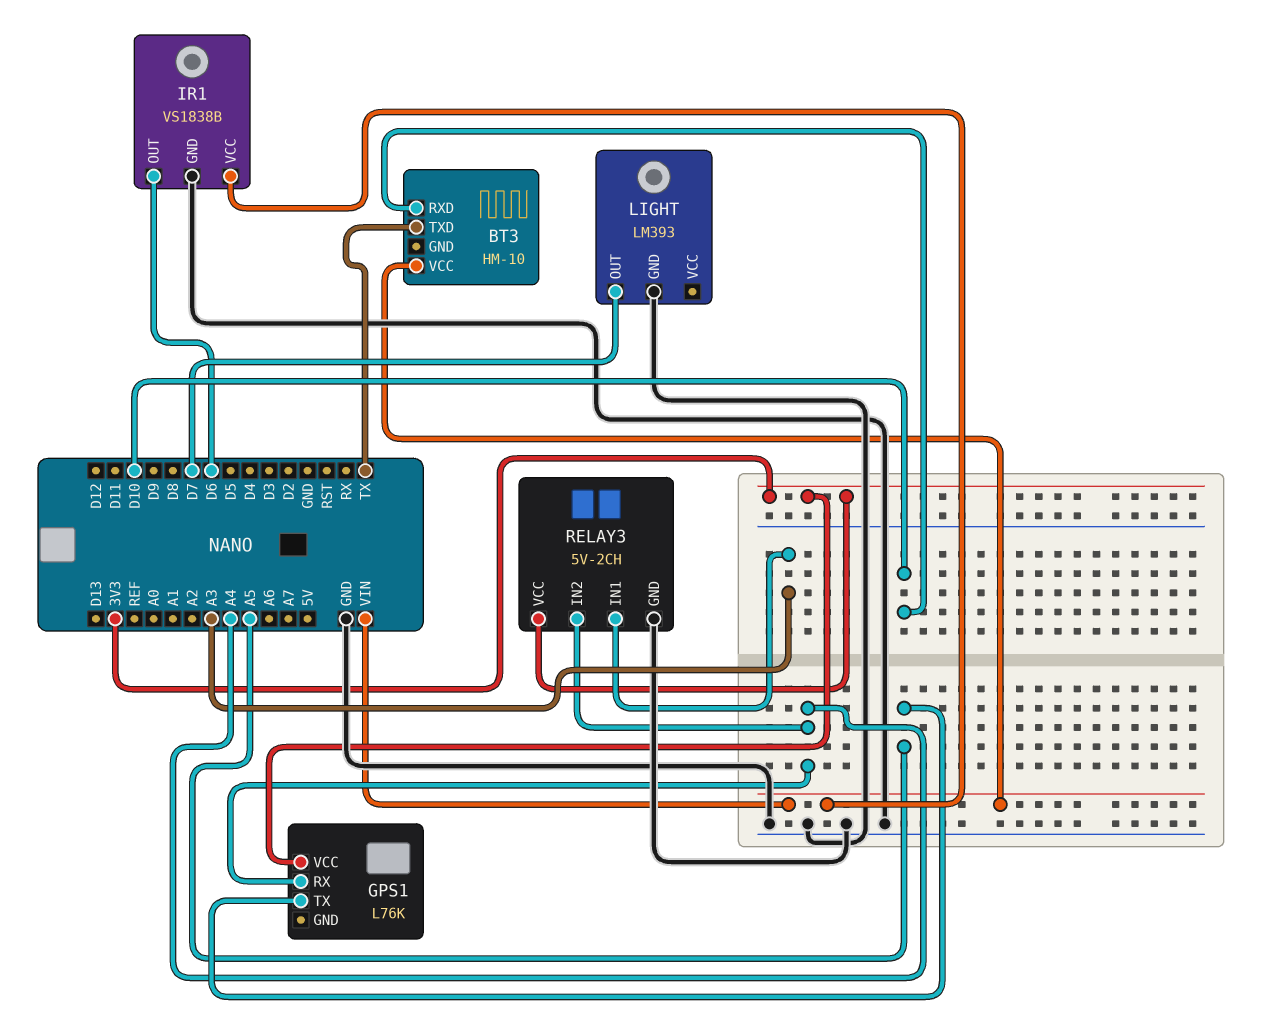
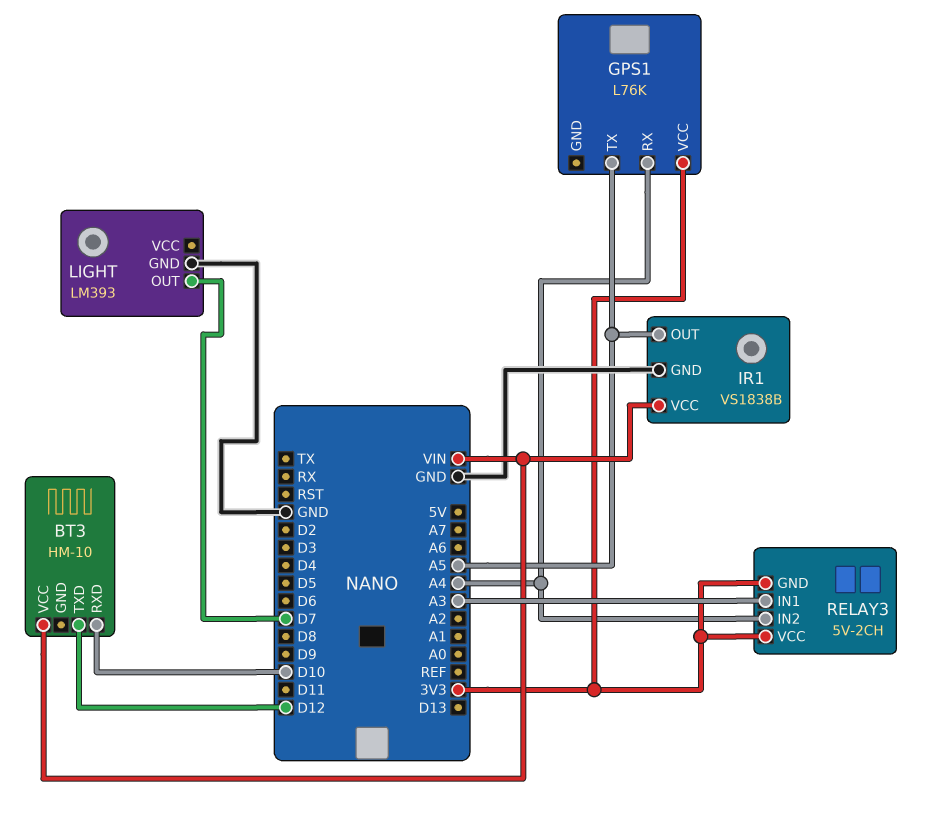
BT3 pin TXD: TX -> D12
IR1 pin OUT: D6 -> A5
RELAY3 pin GND: GND -> 3V3

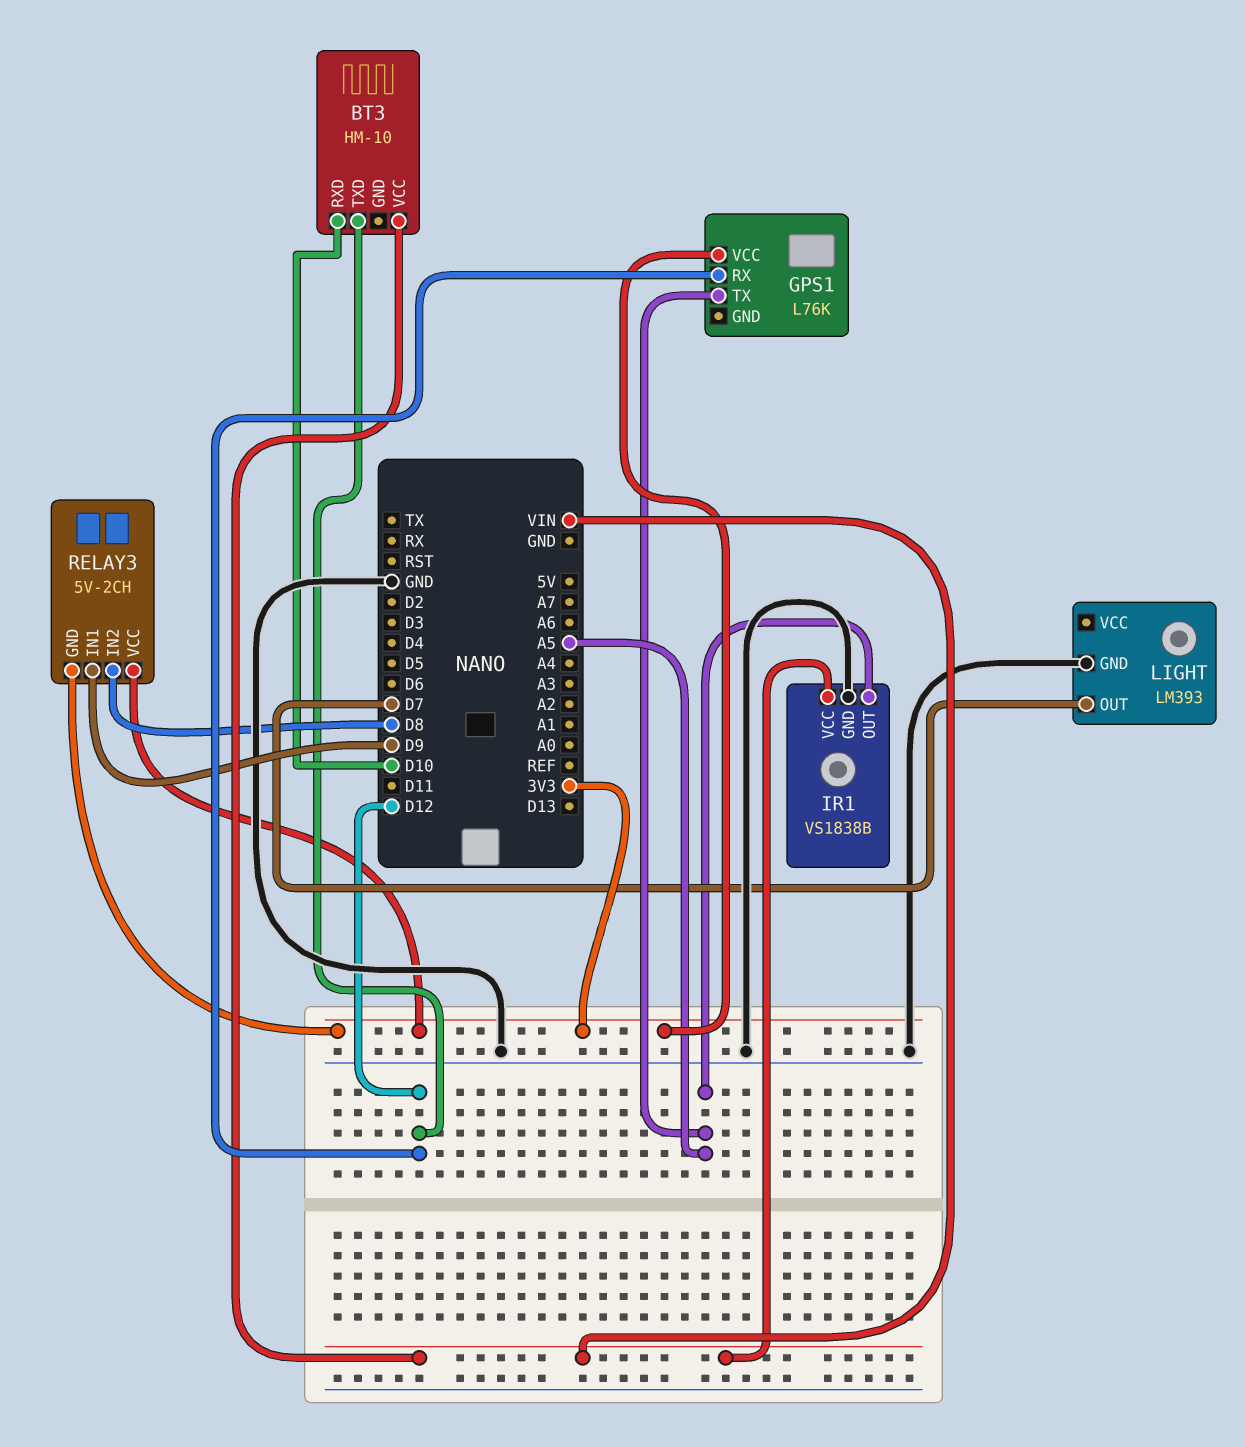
GPS1 pin RX: A4 -> D12
RELAY3 pin IN1: A3 -> D9
RELAY3 pin IN2: A4 -> D8

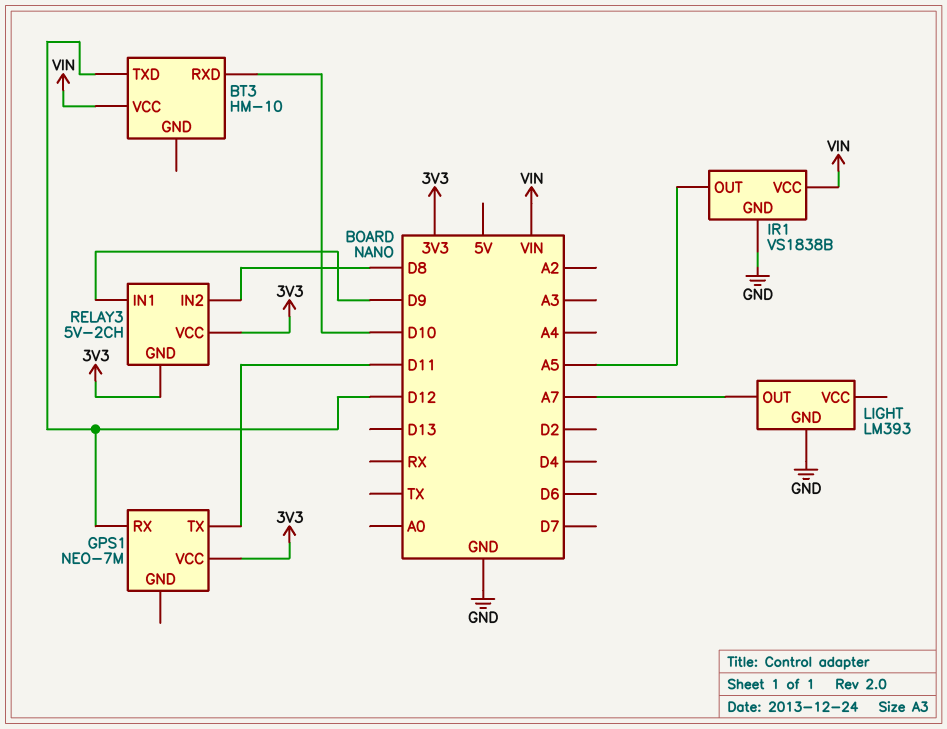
GPS1: L76K -> NEO-7M
GPS1 pin TX: A5 -> D11
LIGHT pin OUT: D7 -> A7

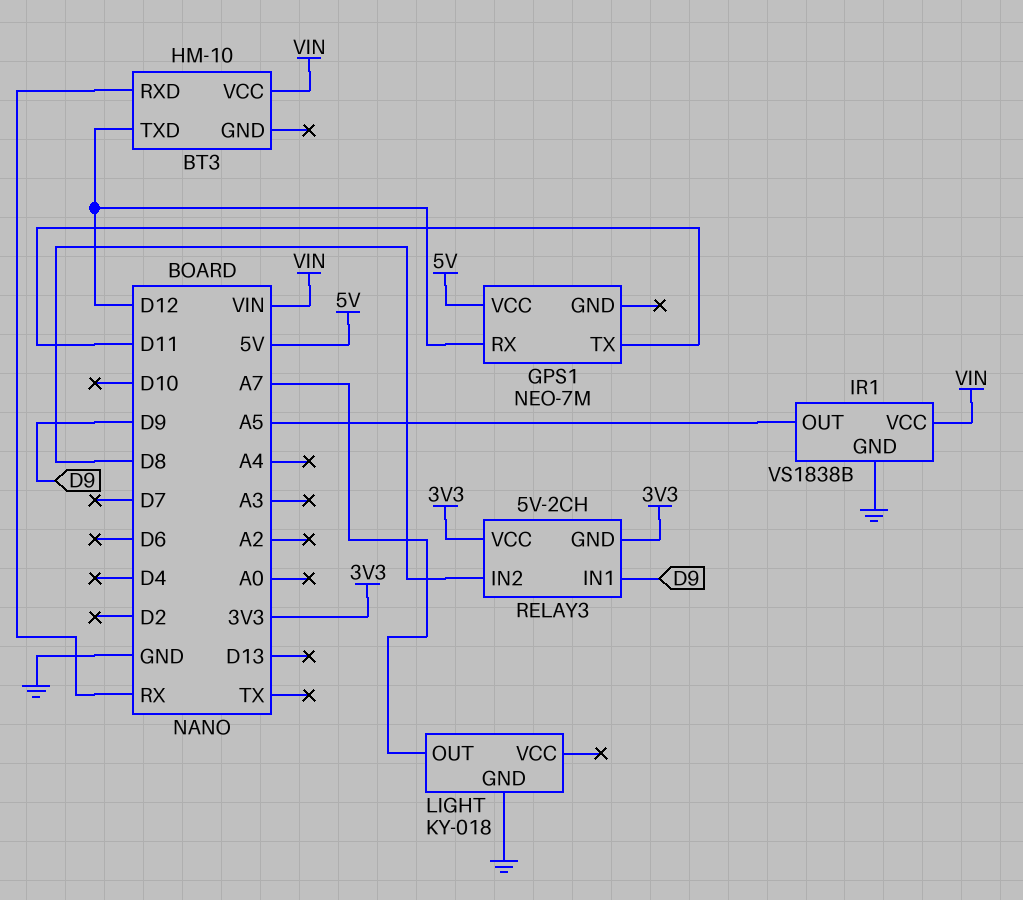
BT3 pin RXD: D10 -> RX
GPS1 pin VCC: 3V3 -> 5V
LIGHT: LM393 -> KY-018

